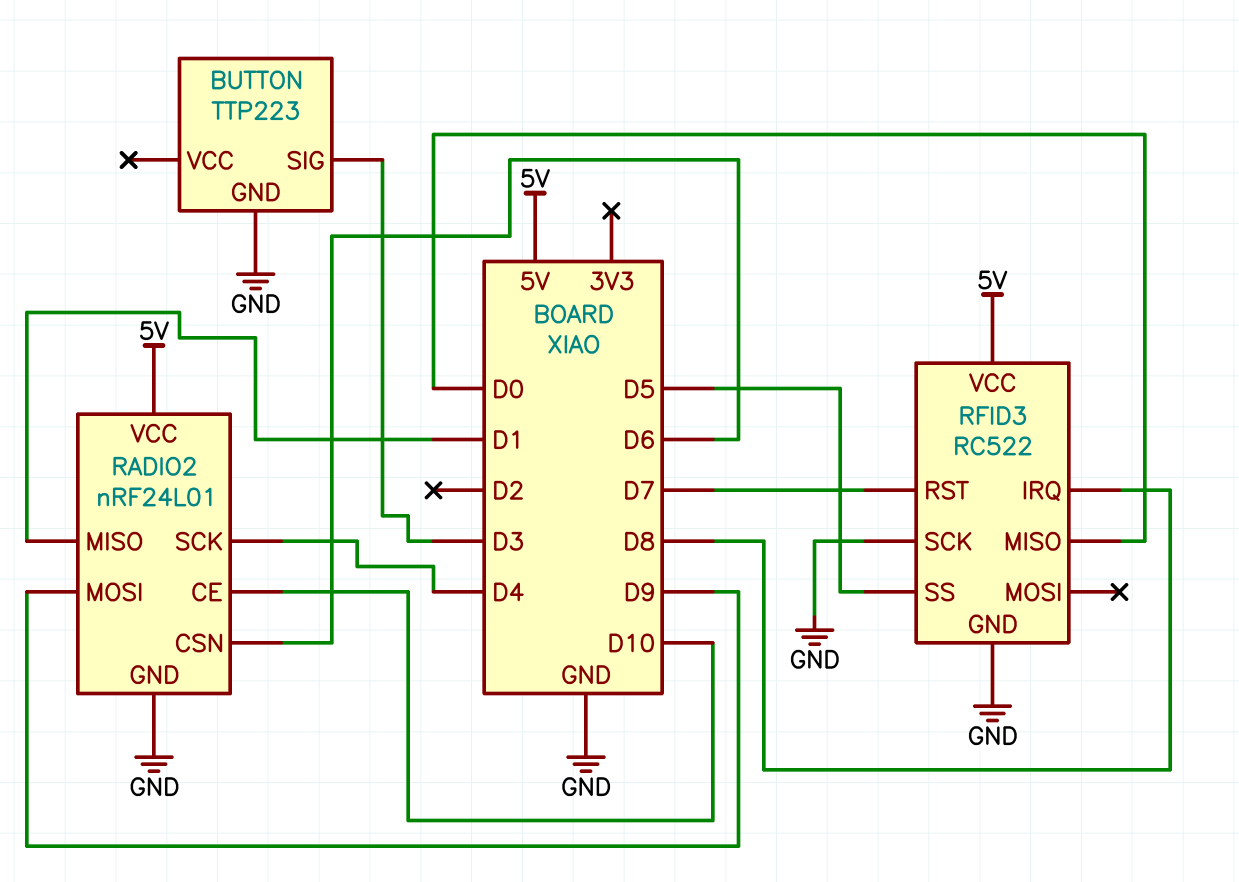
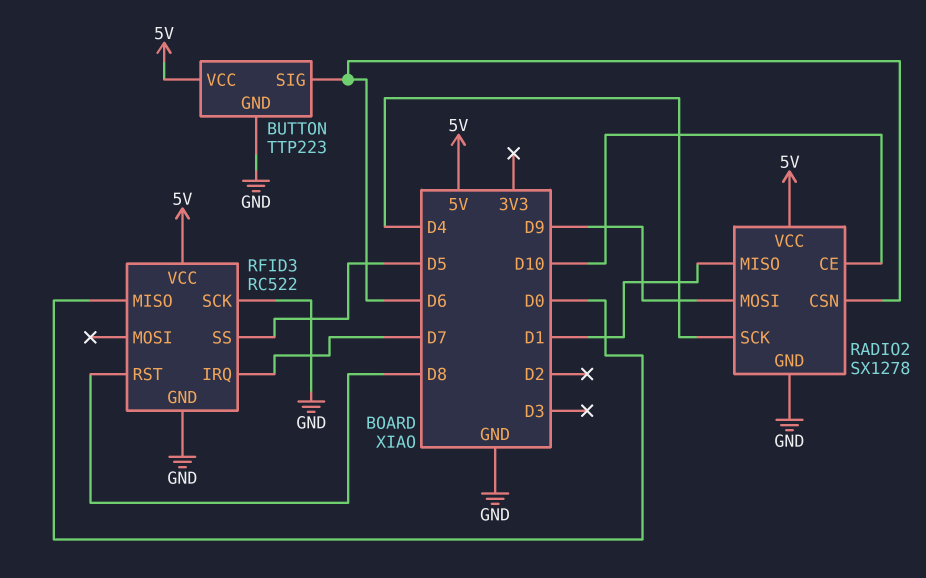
BUTTON pin SIG: D3 -> D6
BUTTON pin VCC: none -> 5V
RADIO2: nRF24L01 -> SX1278
RFID3 pin IRQ: D8 -> D7
RFID3 pin RST: D7 -> D8

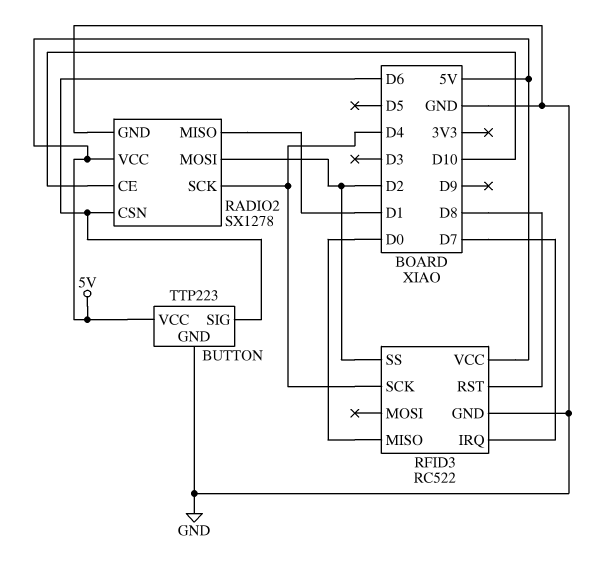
RADIO2 pin MOSI: D9 -> D2
RFID3 pin SCK: GND -> D4
RFID3 pin SS: D5 -> D2

